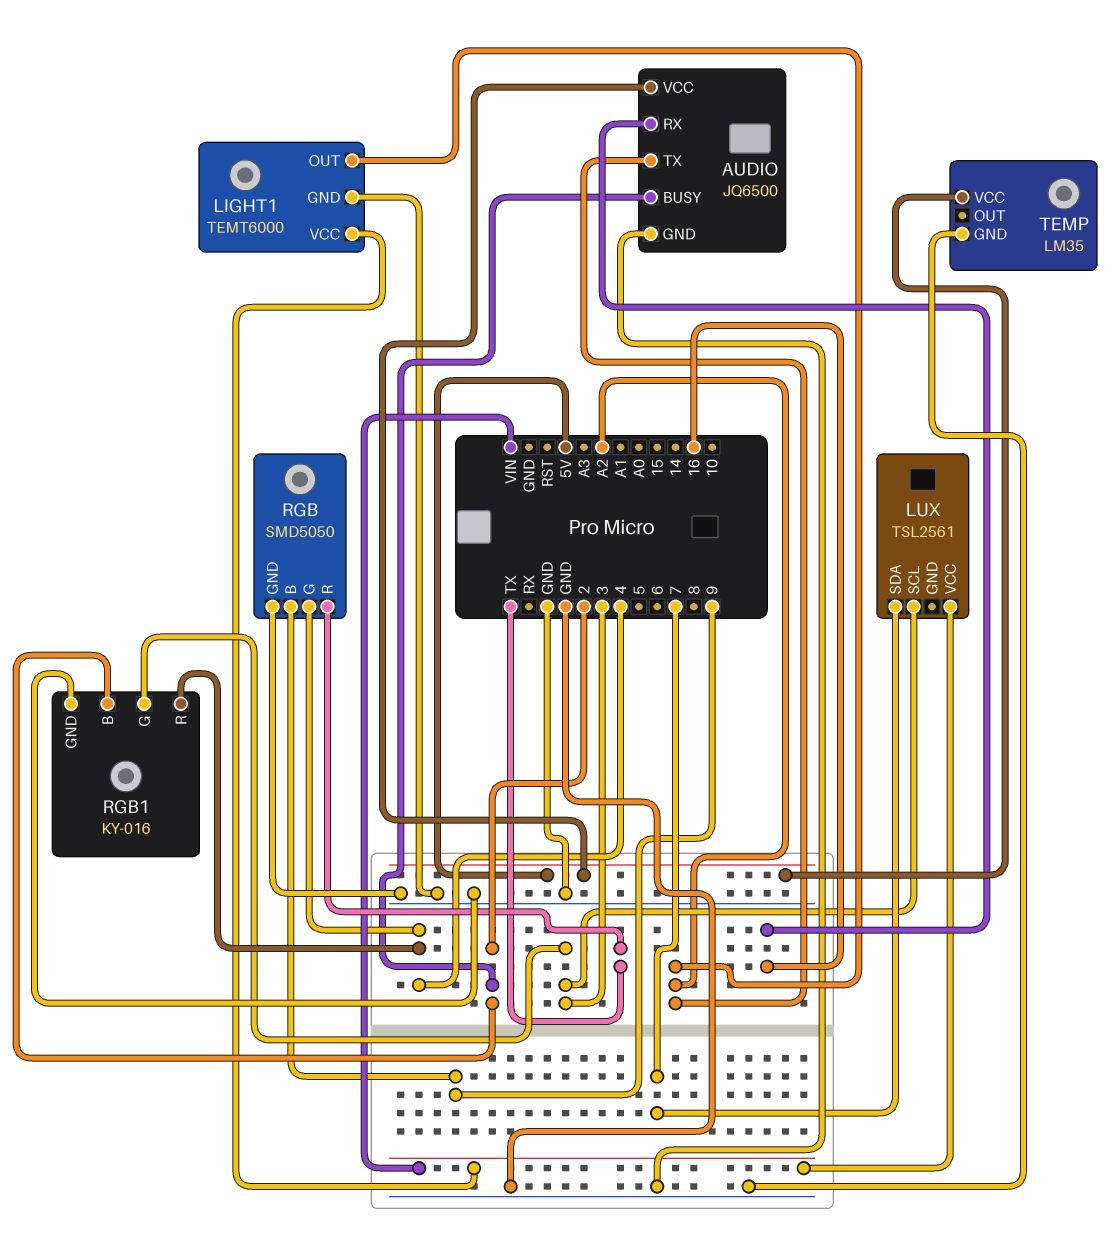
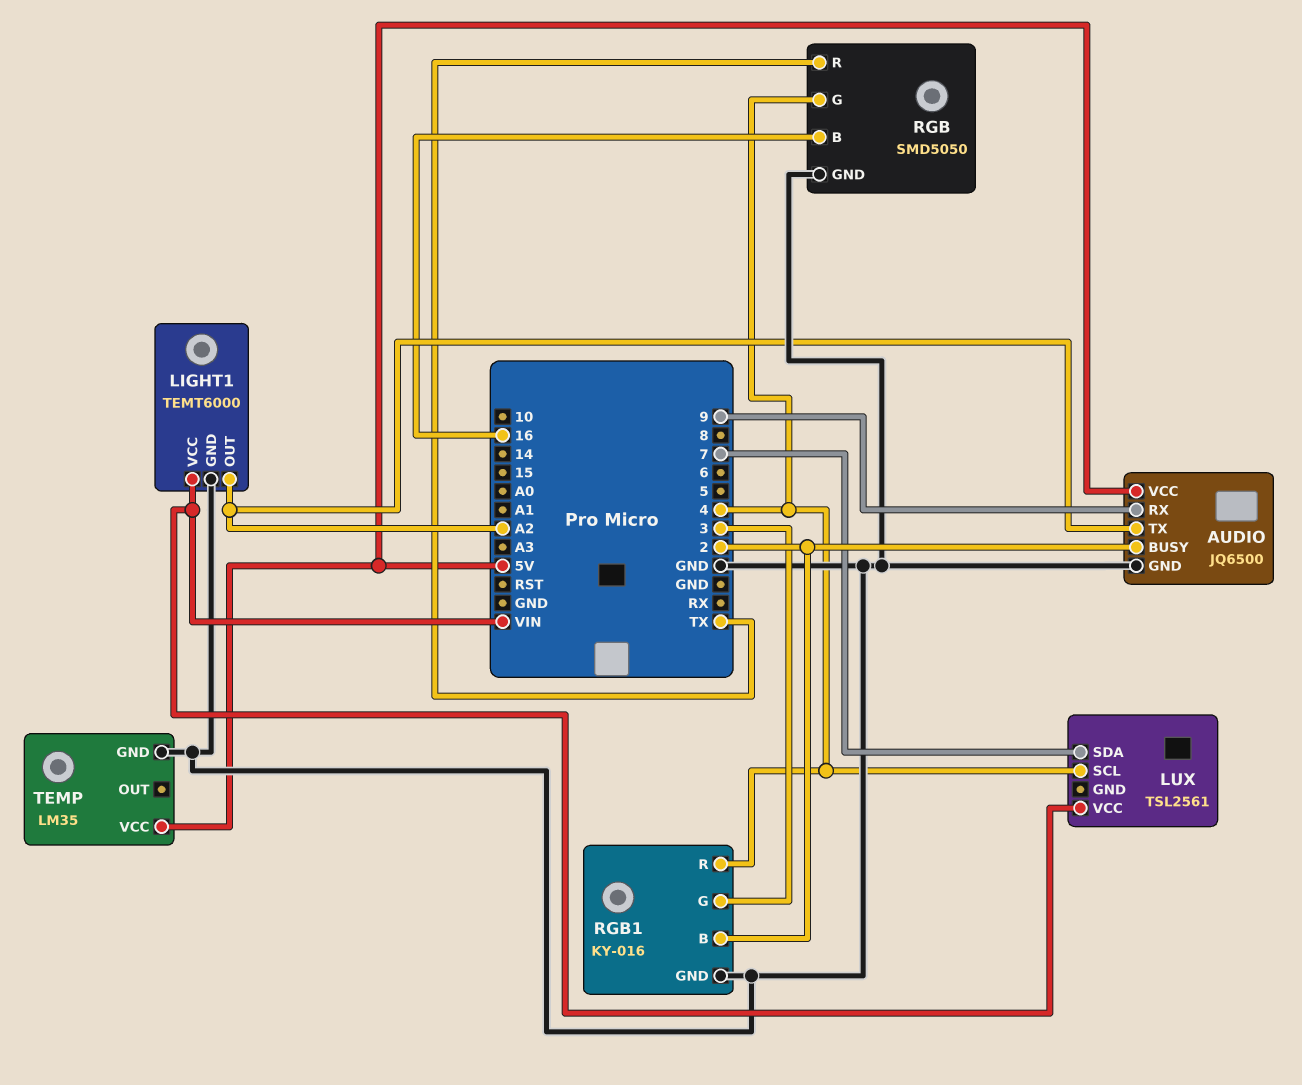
AUDIO pin RX: 16 -> 9
LUX pin SCL: 3 -> 4
RGB pin B: 9 -> 16

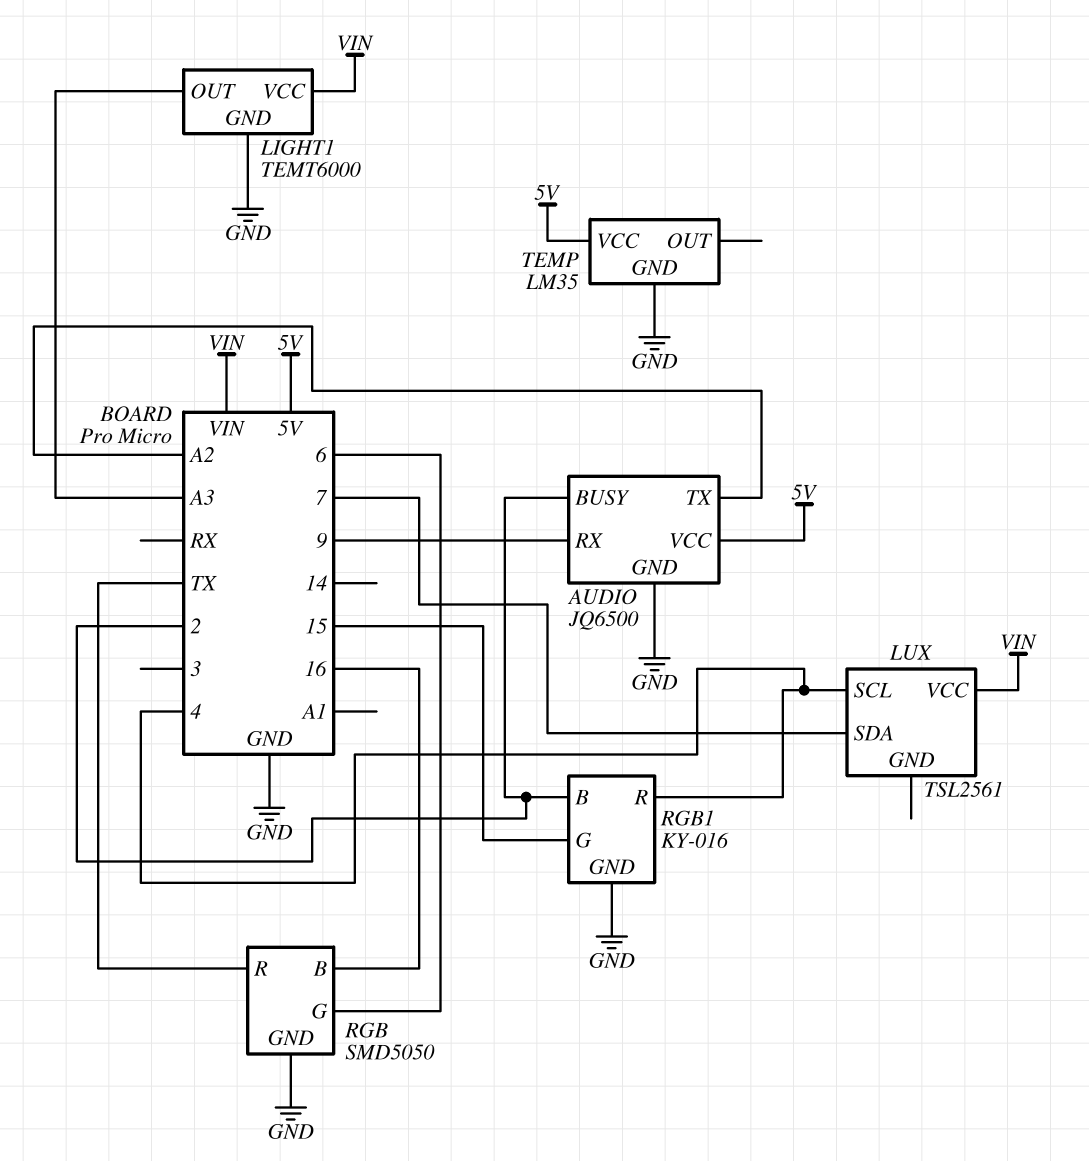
LIGHT1 pin OUT: A2 -> A3
RGB pin G: 4 -> 6
RGB1 pin G: 3 -> 15

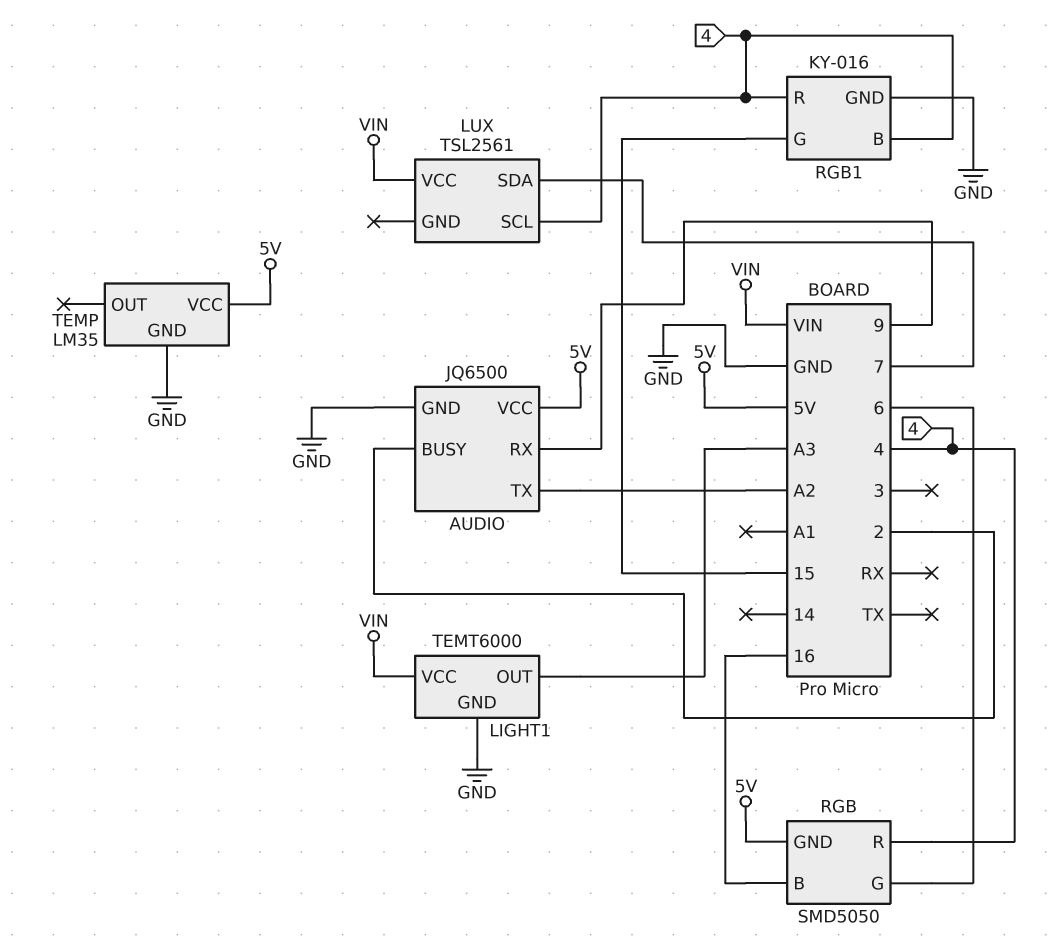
RGB pin GND: GND -> 5V
RGB pin R: TX -> 4
RGB1 pin B: 2 -> 4

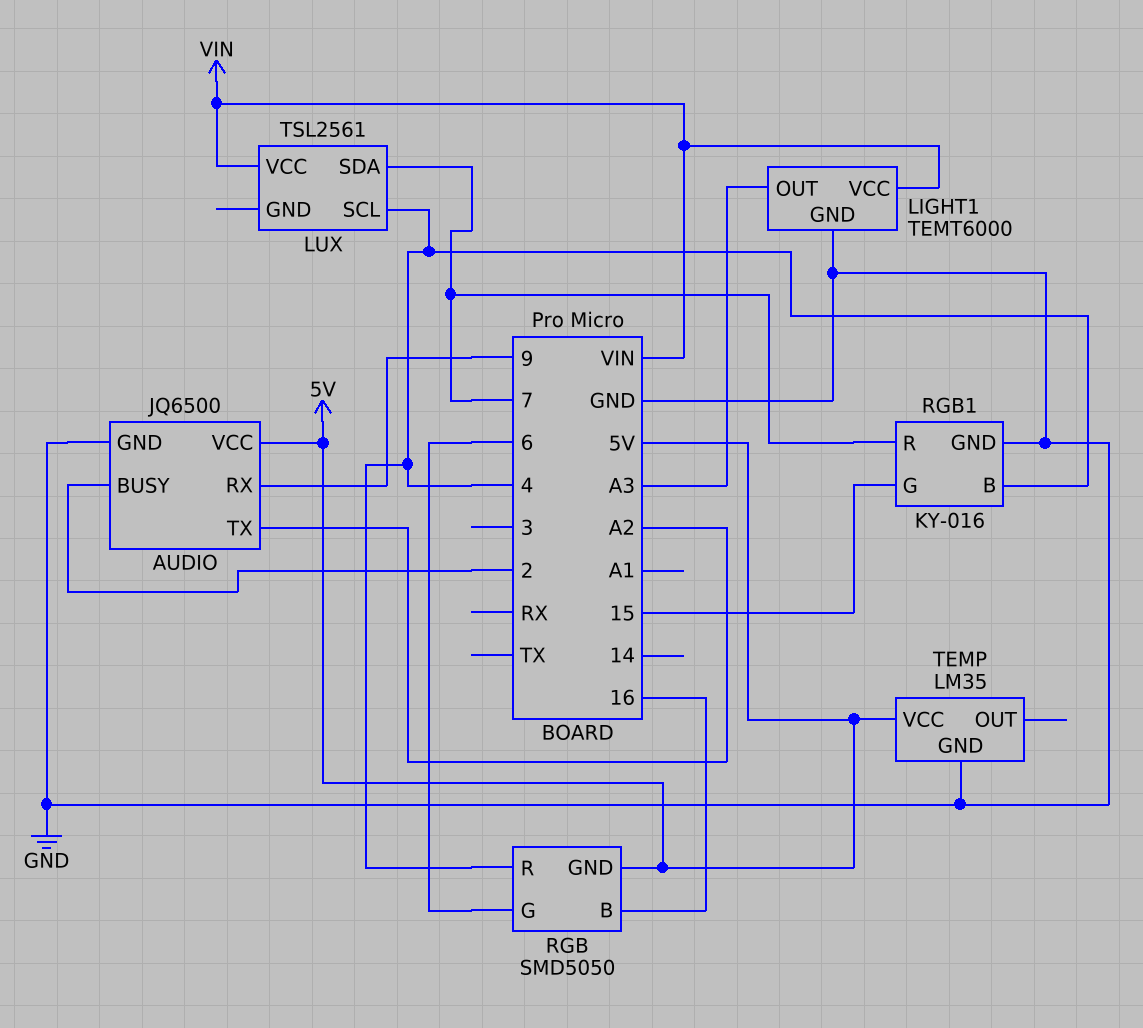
RGB1 pin R: 4 -> 7

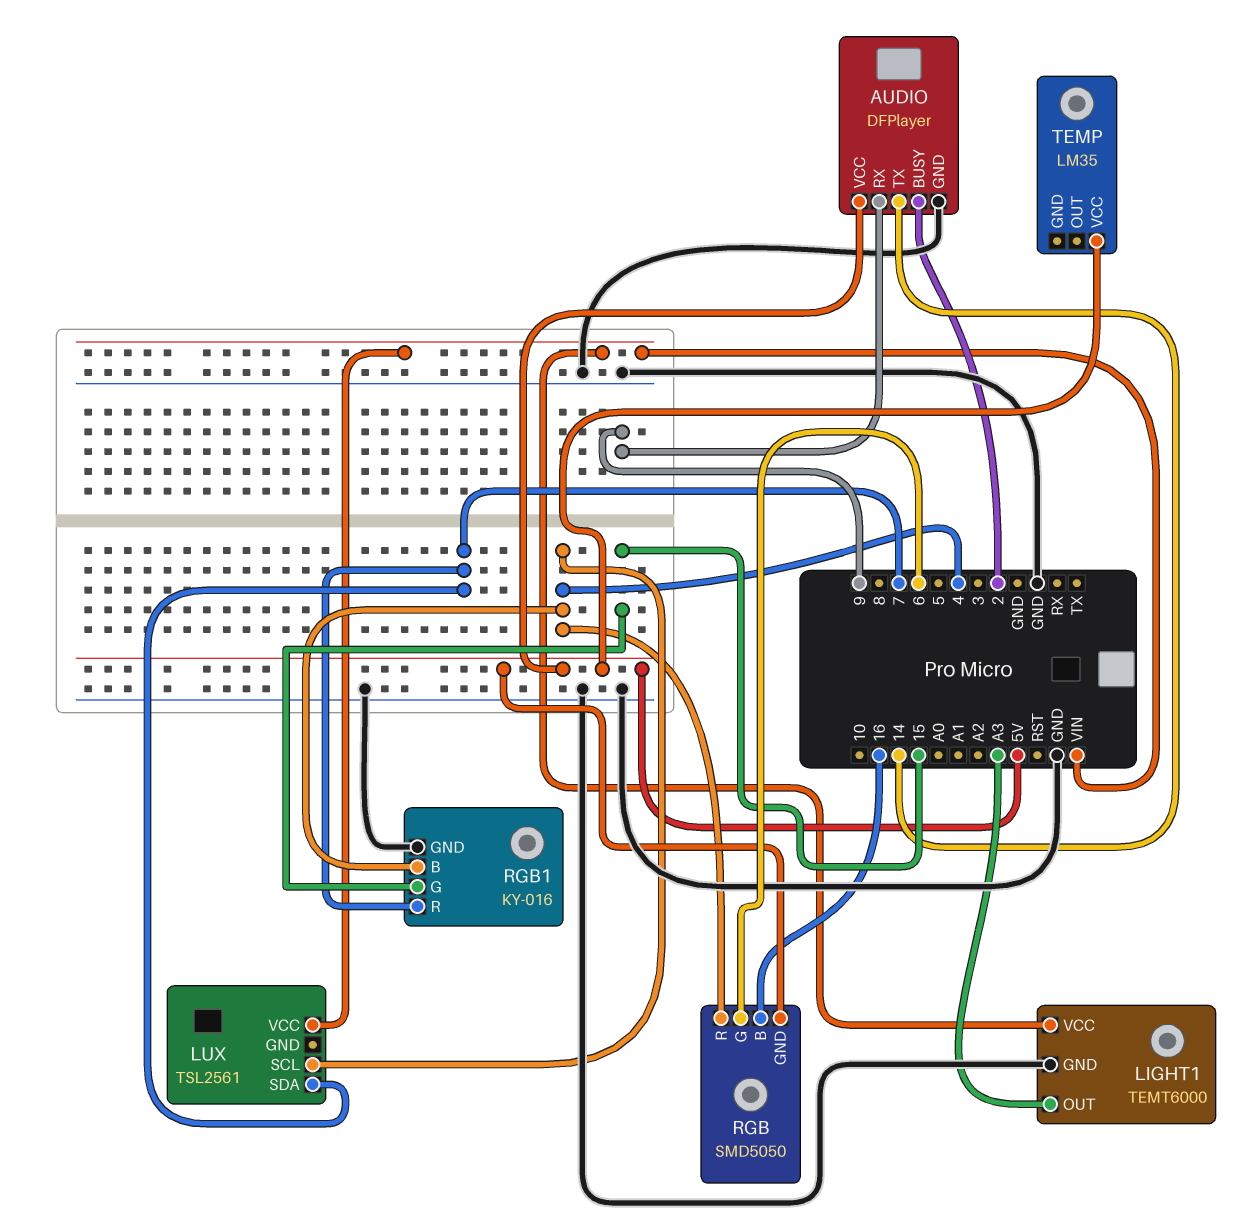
AUDIO: JQ6500 -> DFPlayer
AUDIO pin TX: A2 -> 14
TEMP pin GND: GND -> none

